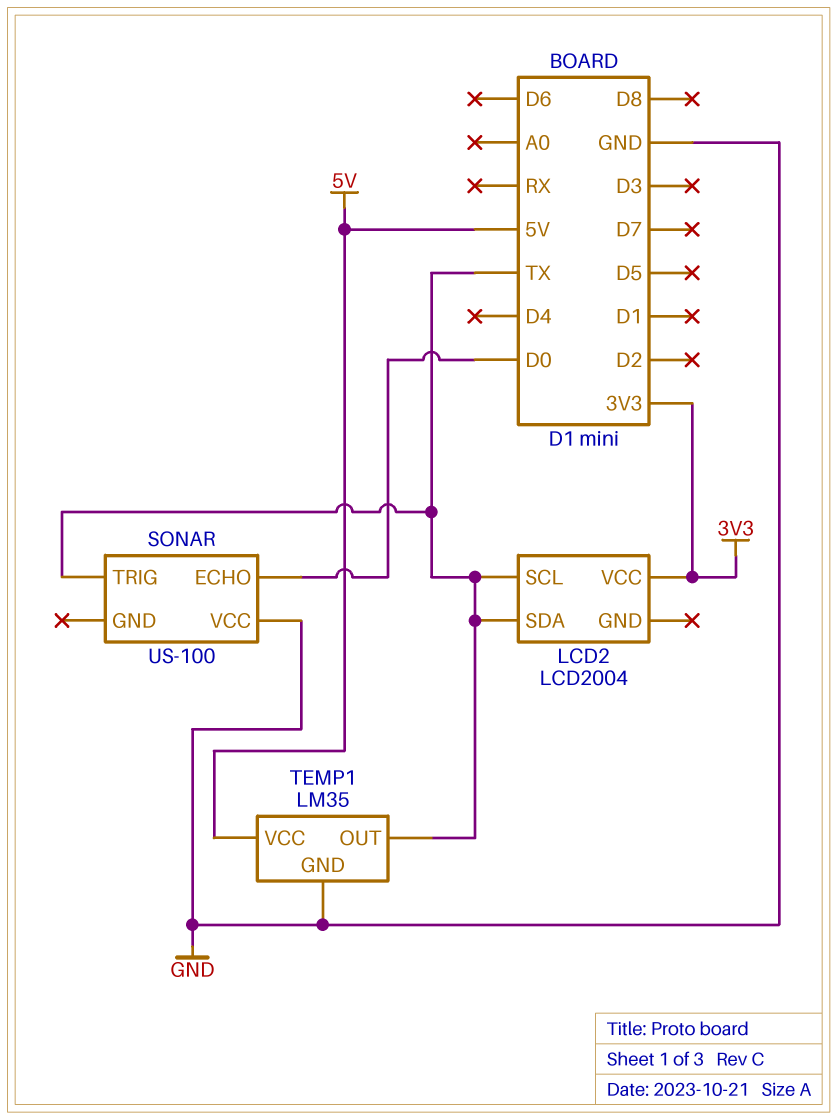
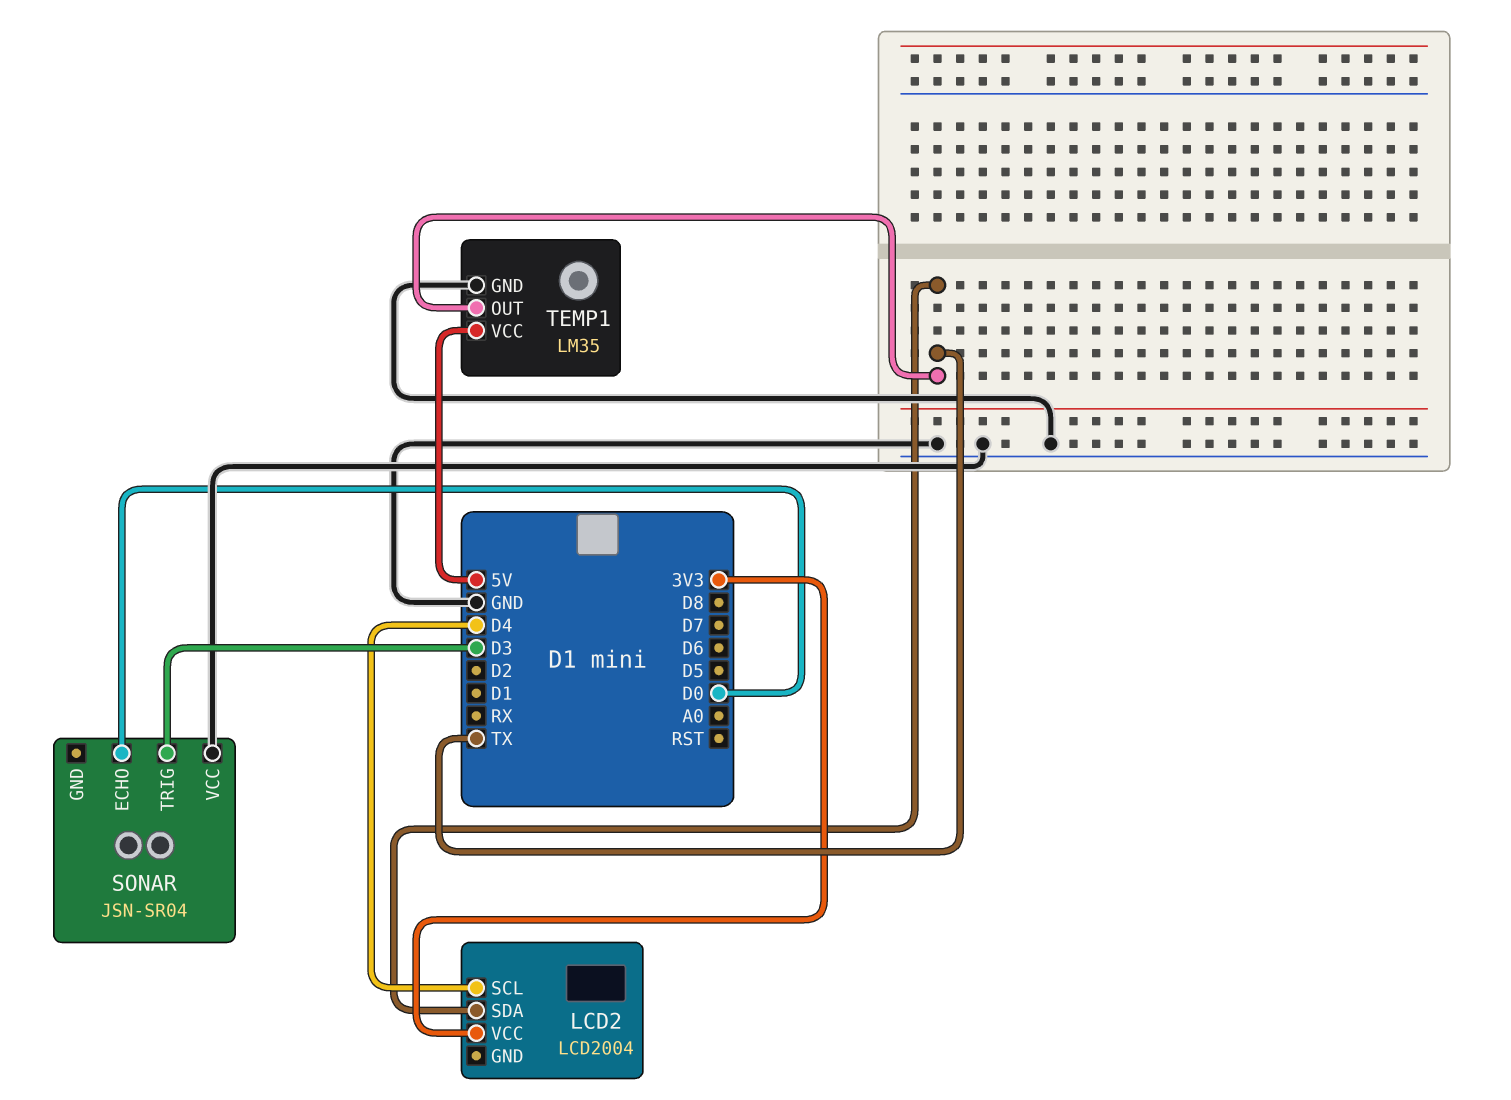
LCD2 pin SCL: TX -> D4
SONAR: US-100 -> JSN-SR04
SONAR pin TRIG: TX -> D3

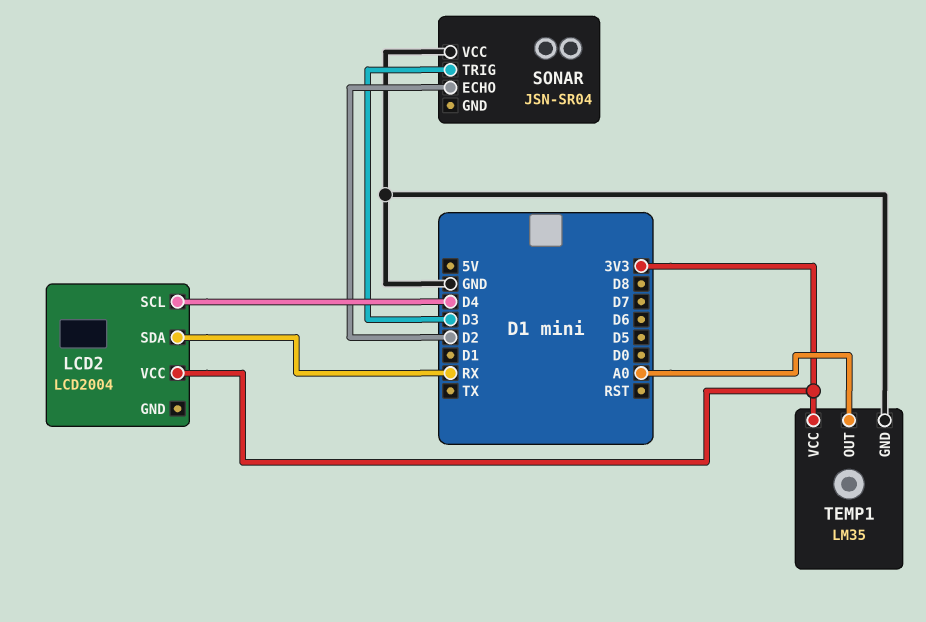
LCD2 pin SDA: TX -> RX
SONAR pin ECHO: D0 -> D2
TEMP1 pin OUT: TX -> A0
TEMP1 pin VCC: 5V -> 3V3

